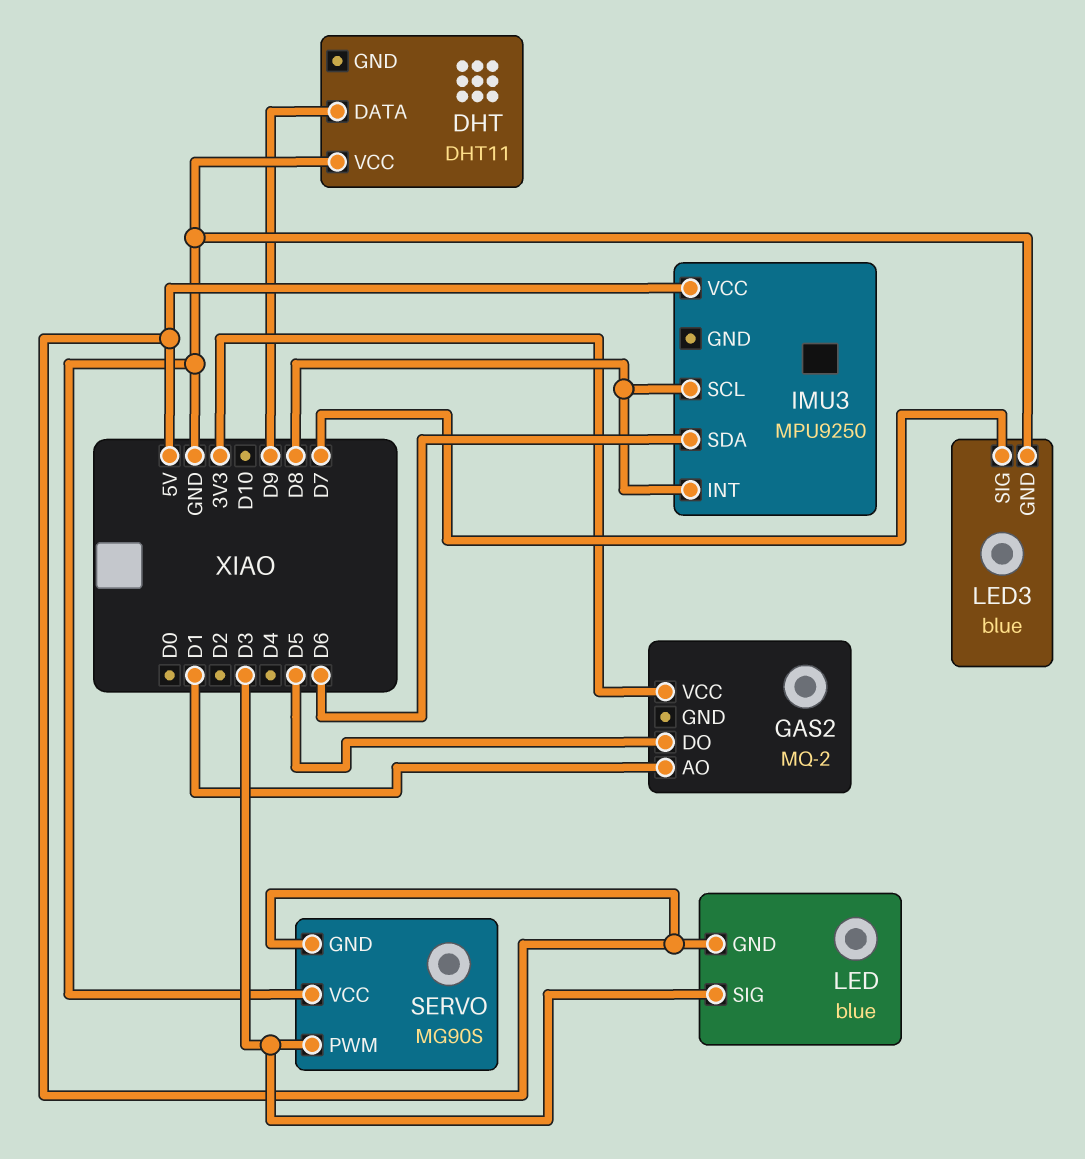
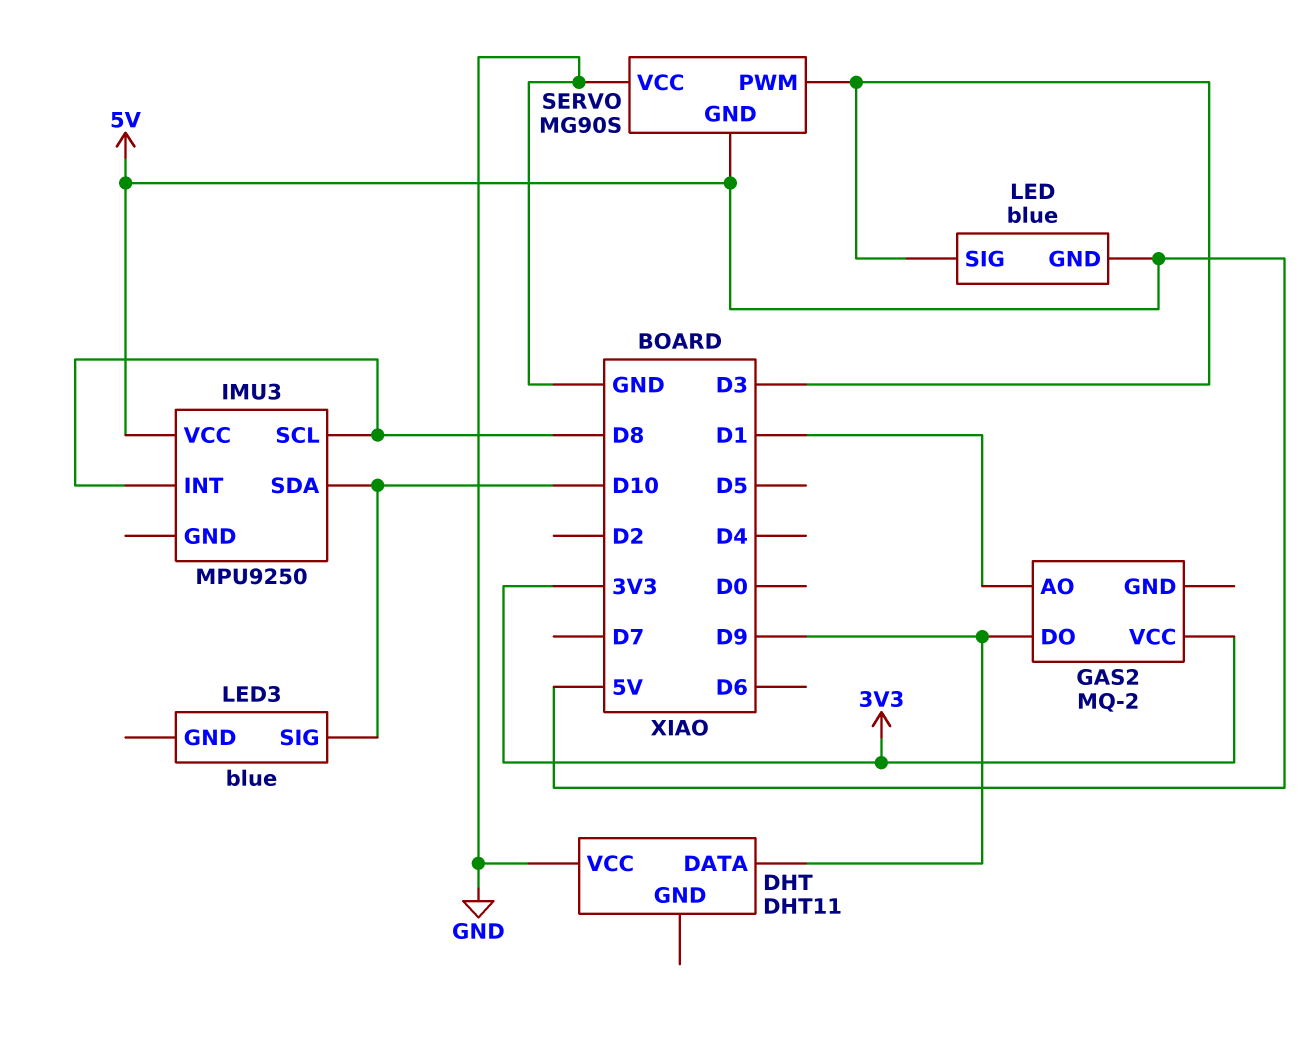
GAS2 pin DO: D5 -> D9
IMU3 pin SDA: D6 -> D10
LED3 pin GND: GND -> none
LED3 pin SIG: D7 -> D10

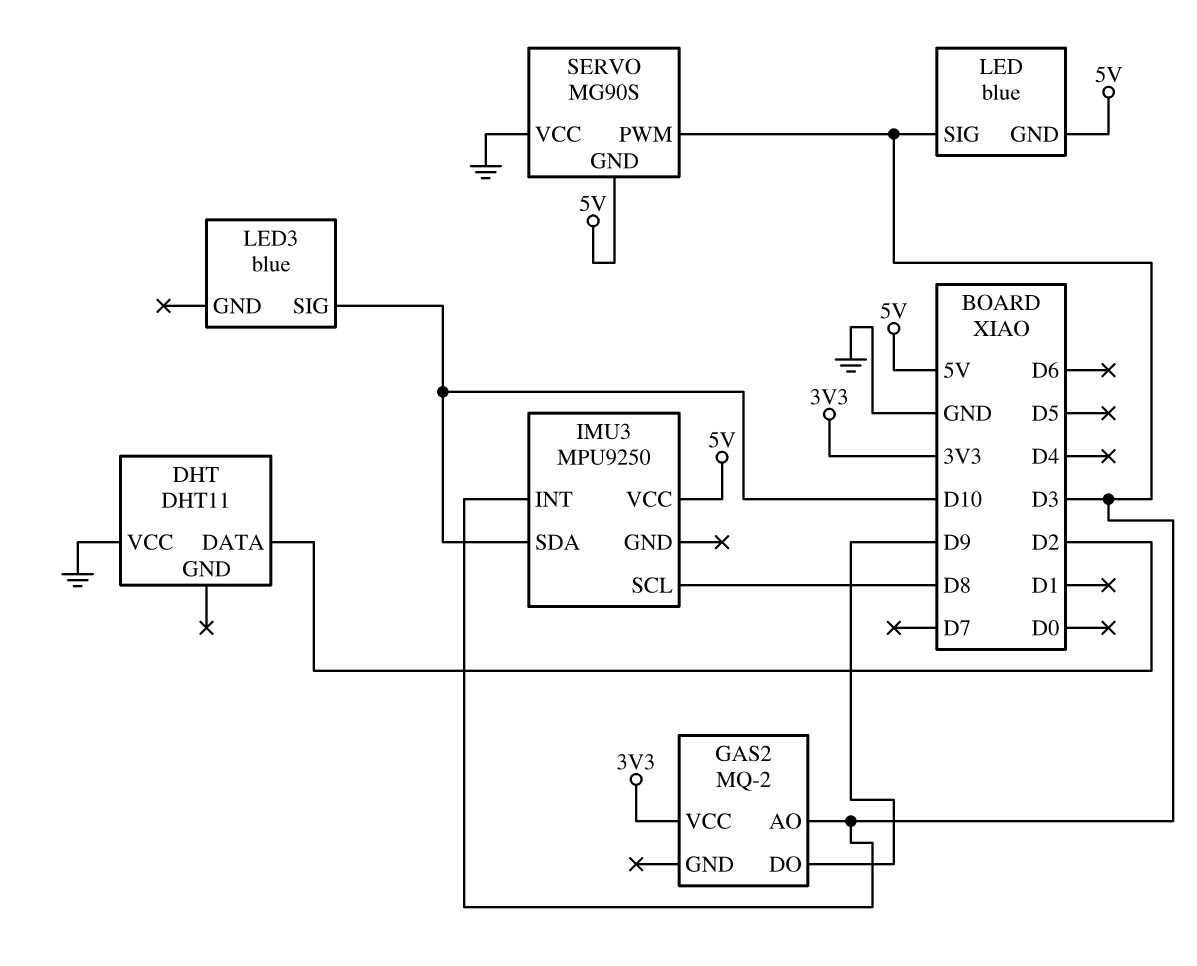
DHT pin DATA: D9 -> D2
GAS2 pin AO: D1 -> D3
IMU3 pin INT: D8 -> D3

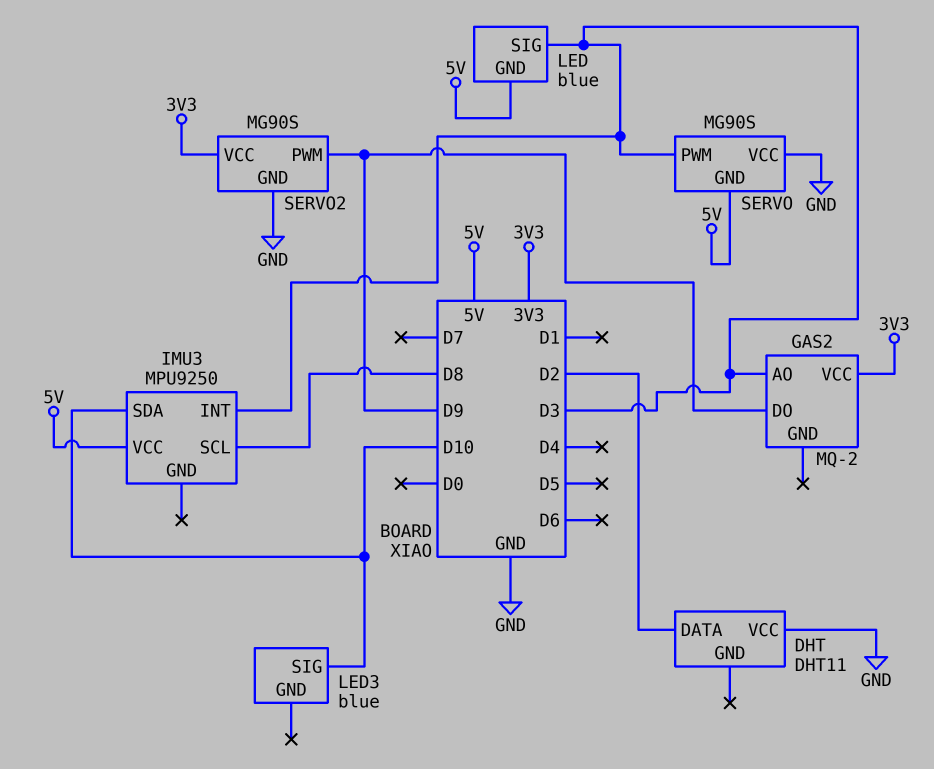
SERVO2: none -> MG90S
SERVO2 pin GND: none -> GND
SERVO2 pin PWM: none -> D9
SERVO2 pin VCC: none -> 3V3

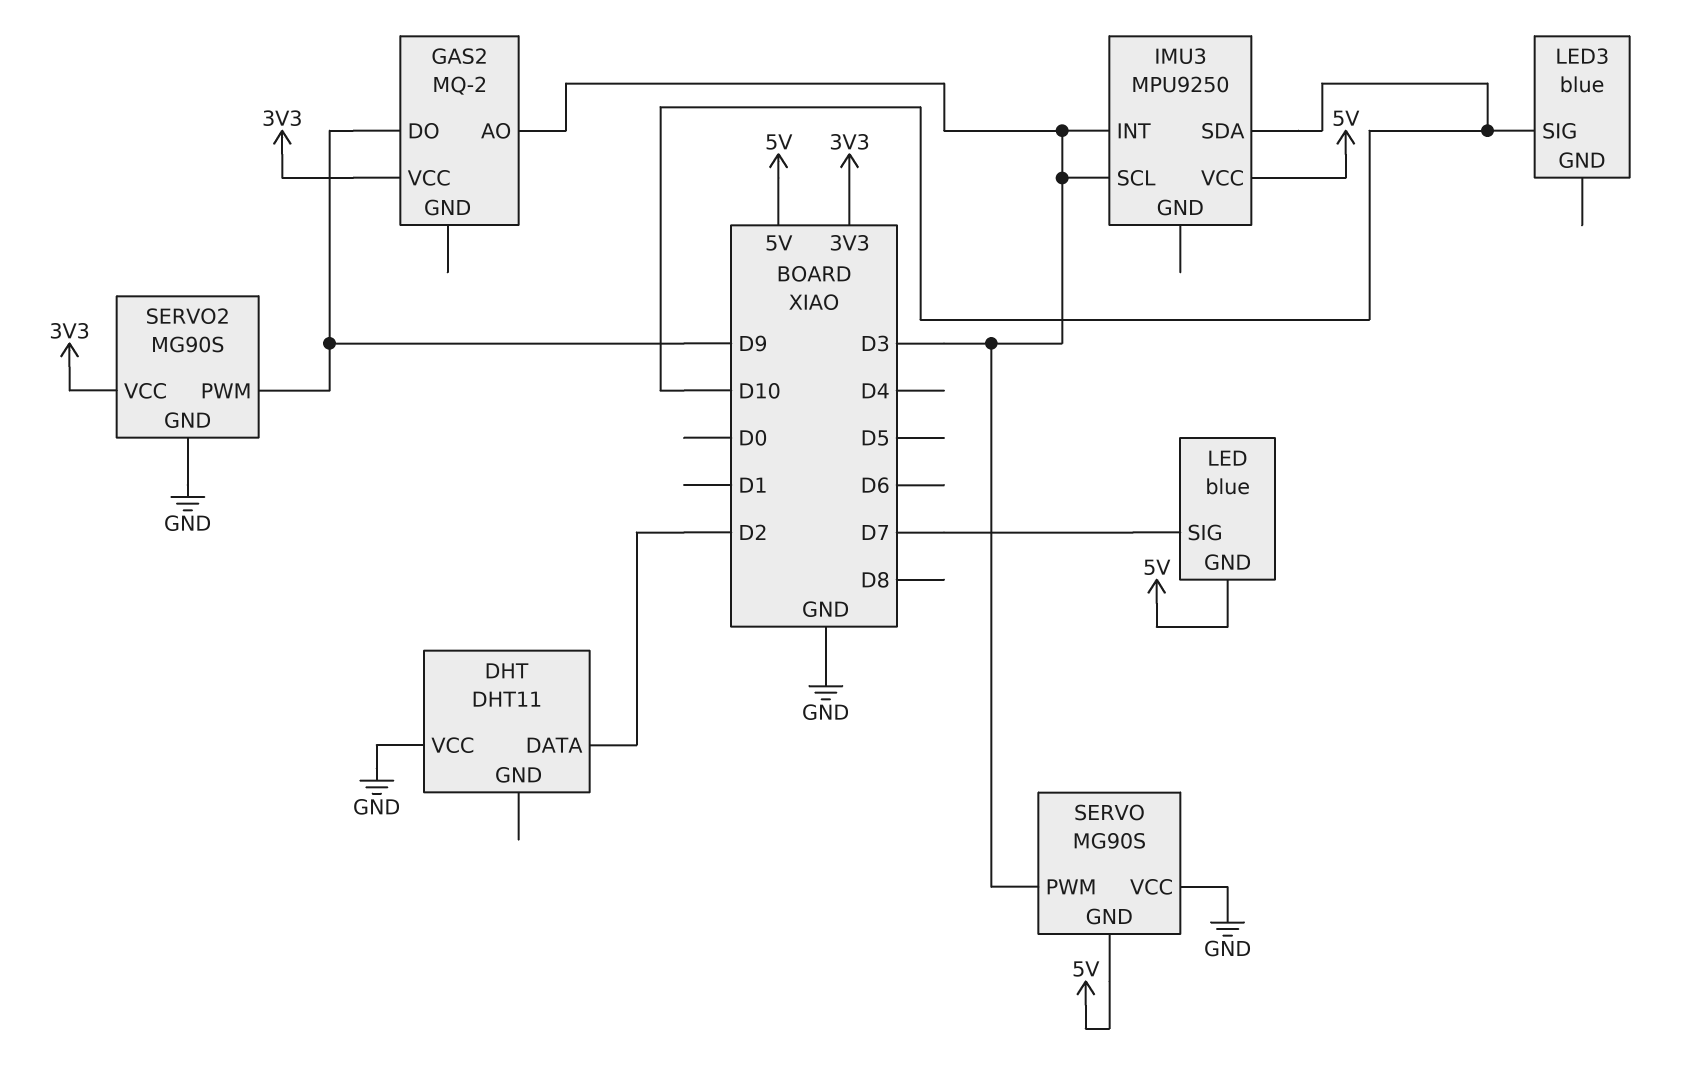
IMU3 pin SCL: D8 -> D3
LED pin SIG: D3 -> D7

